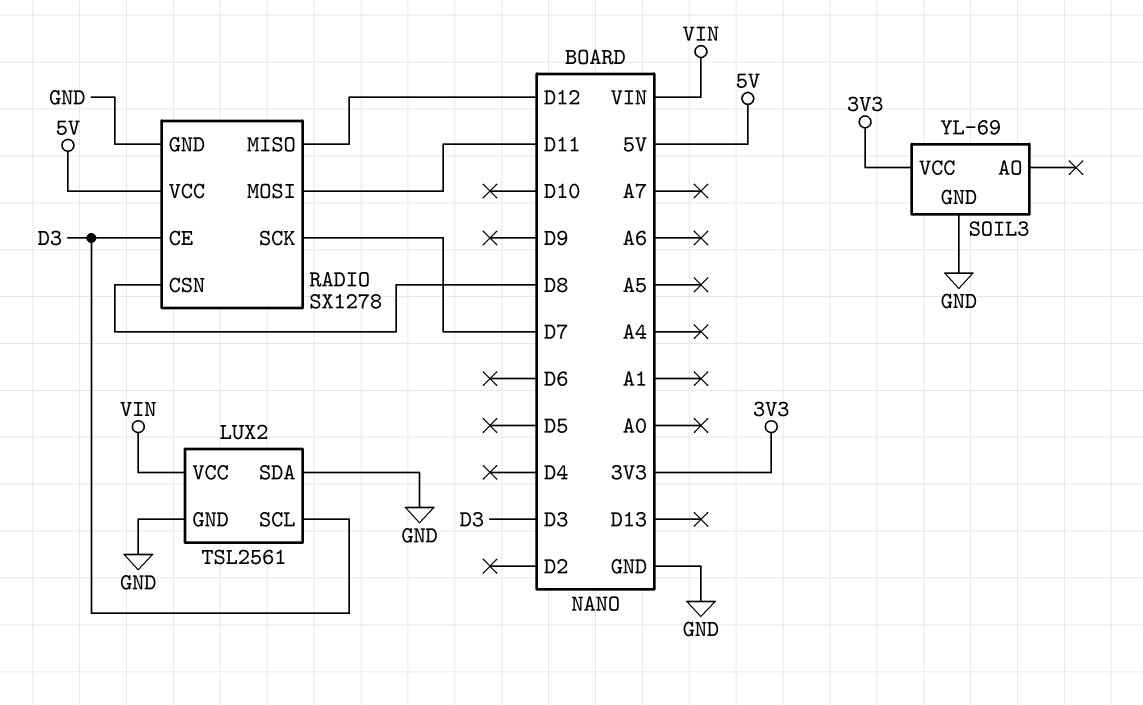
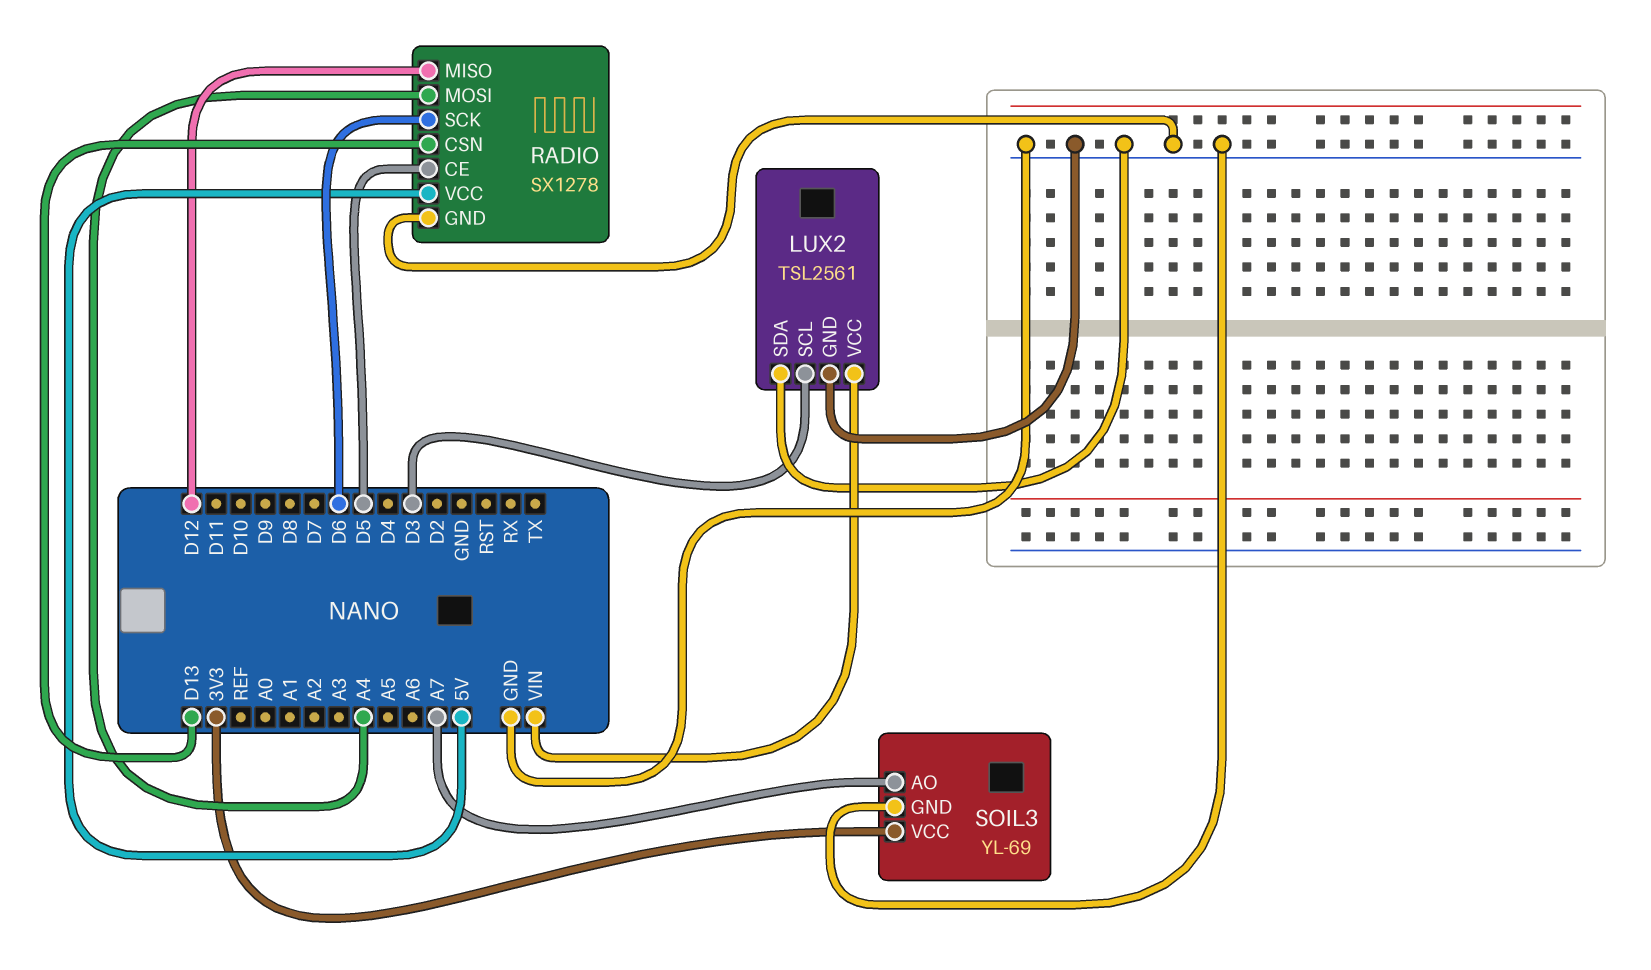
RADIO pin CE: D3 -> D5
RADIO pin CSN: D8 -> D13
RADIO pin MOSI: D11 -> A4
RADIO pin SCK: D7 -> D6
SOIL3 pin AO: none -> A7

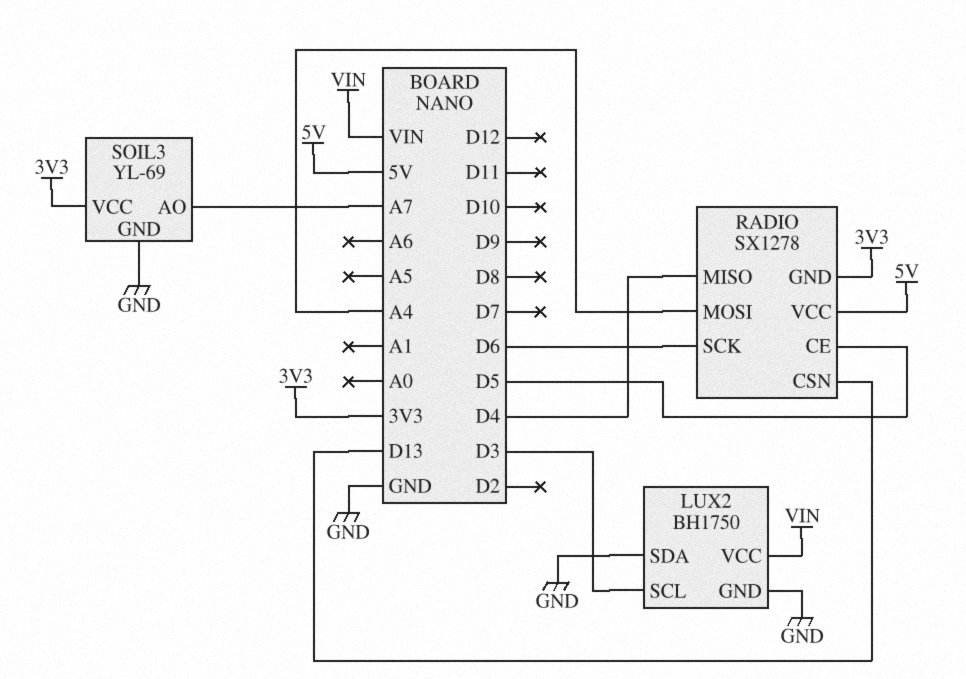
LUX2: TSL2561 -> BH1750
RADIO pin GND: GND -> 3V3
RADIO pin MISO: D12 -> D4

